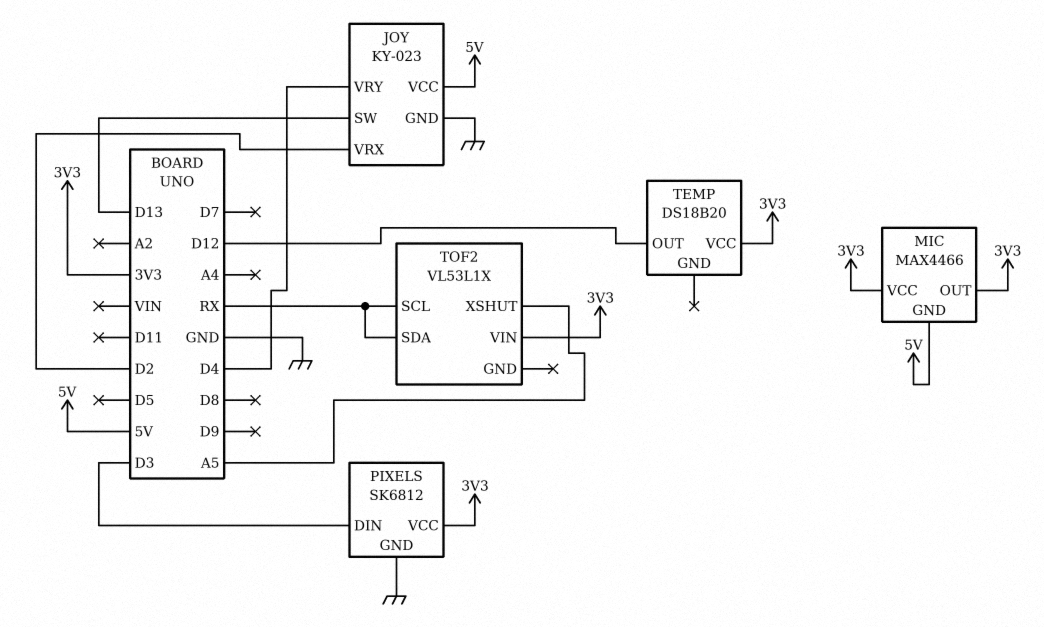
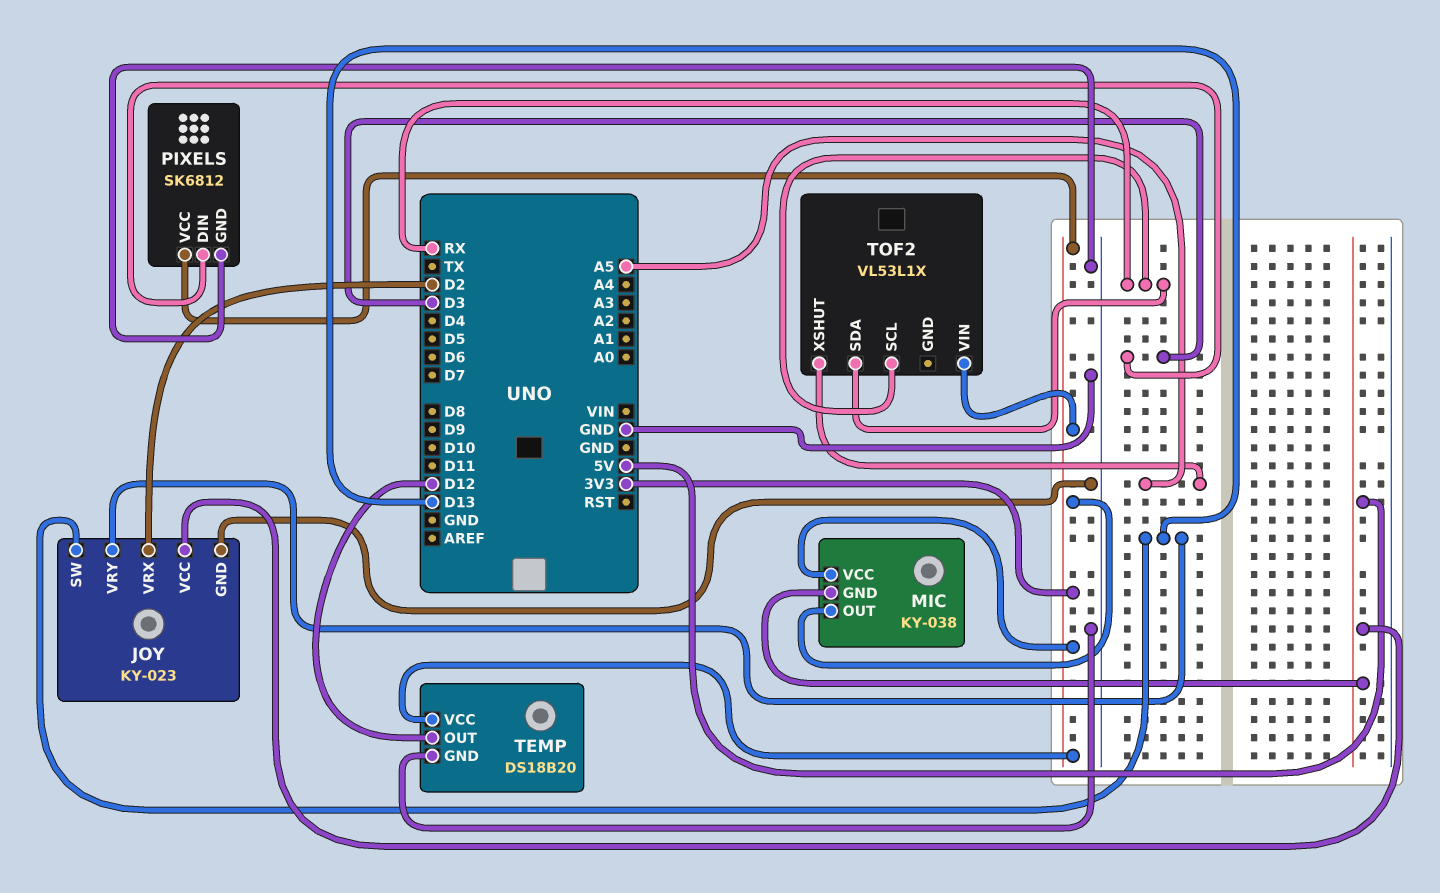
JOY pin VRY: D4 -> D13
MIC: MAX4466 -> KY-038
TEMP pin GND: none -> GND

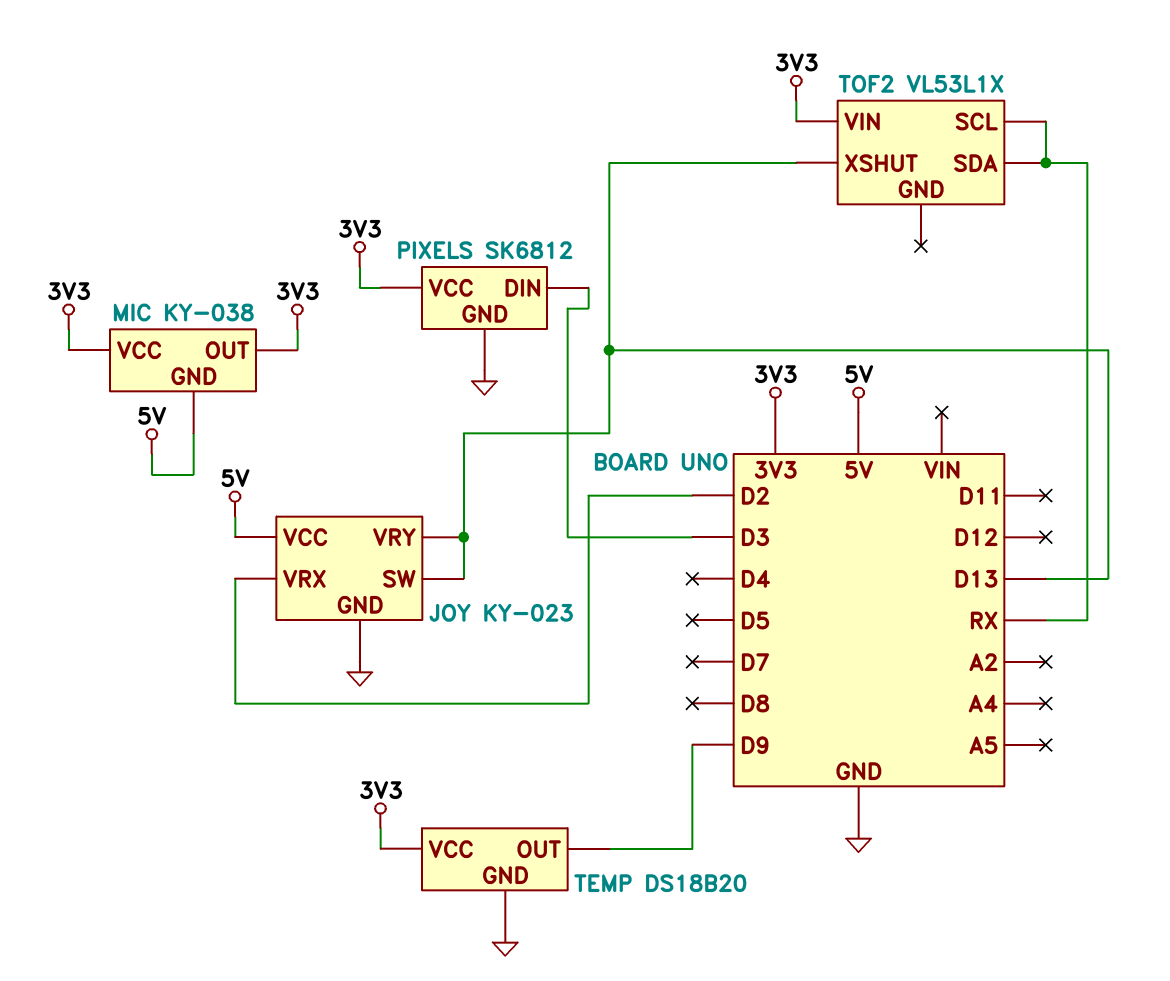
TEMP pin OUT: D12 -> D9
TOF2 pin XSHUT: A5 -> D13

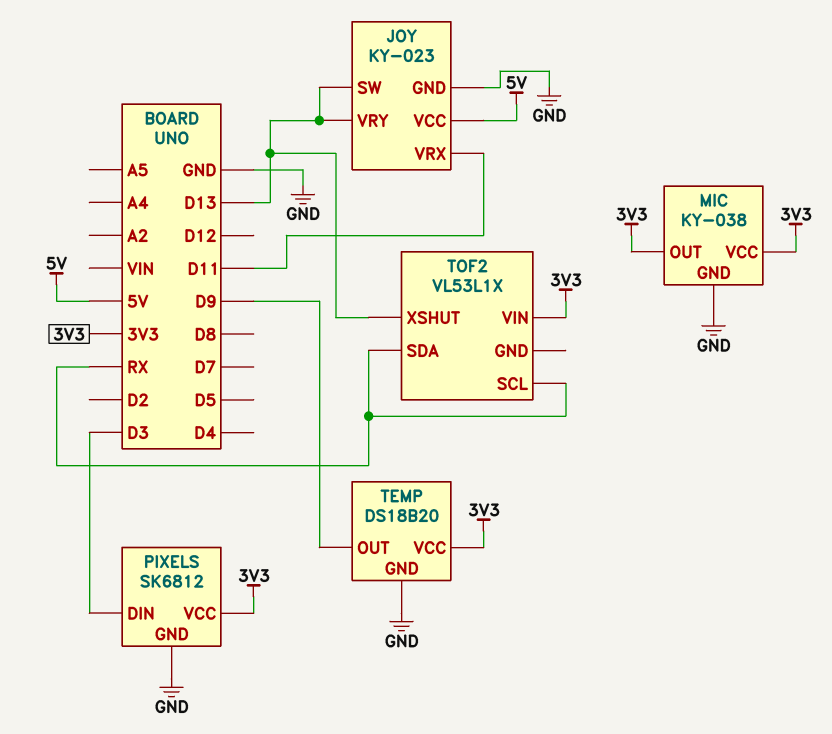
JOY pin VRX: D2 -> D11
MIC pin GND: 5V -> GND

